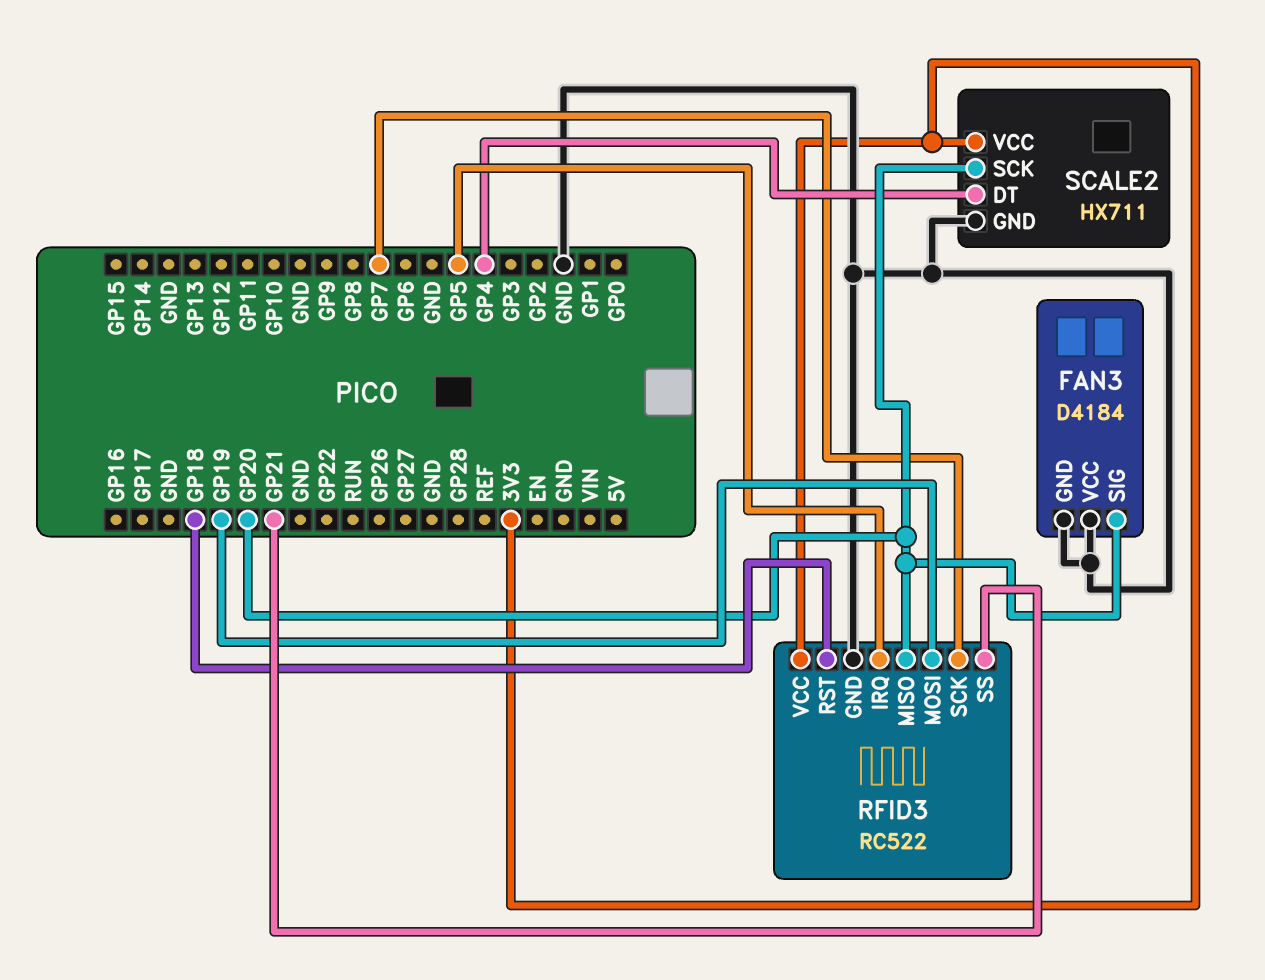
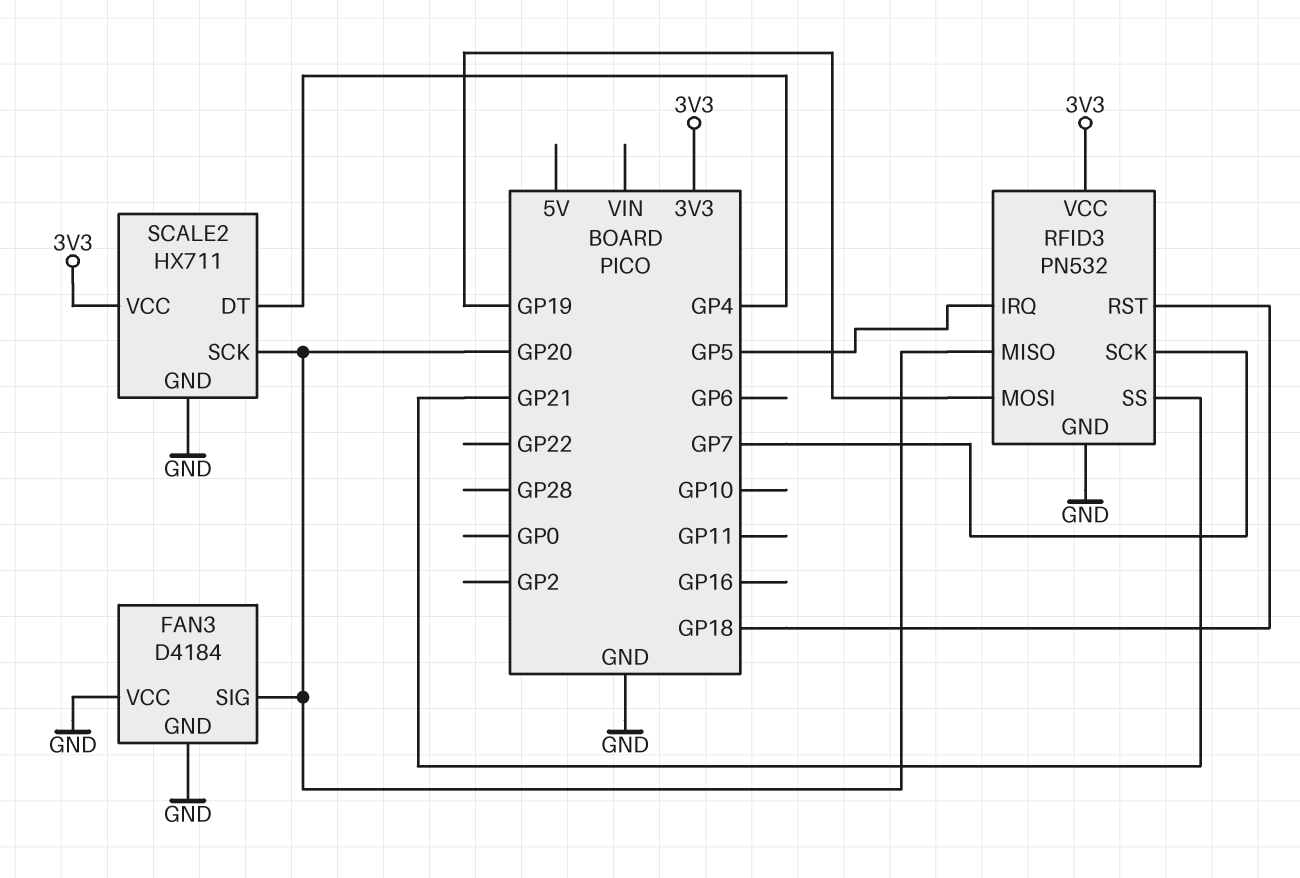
RFID3: RC522 -> PN532

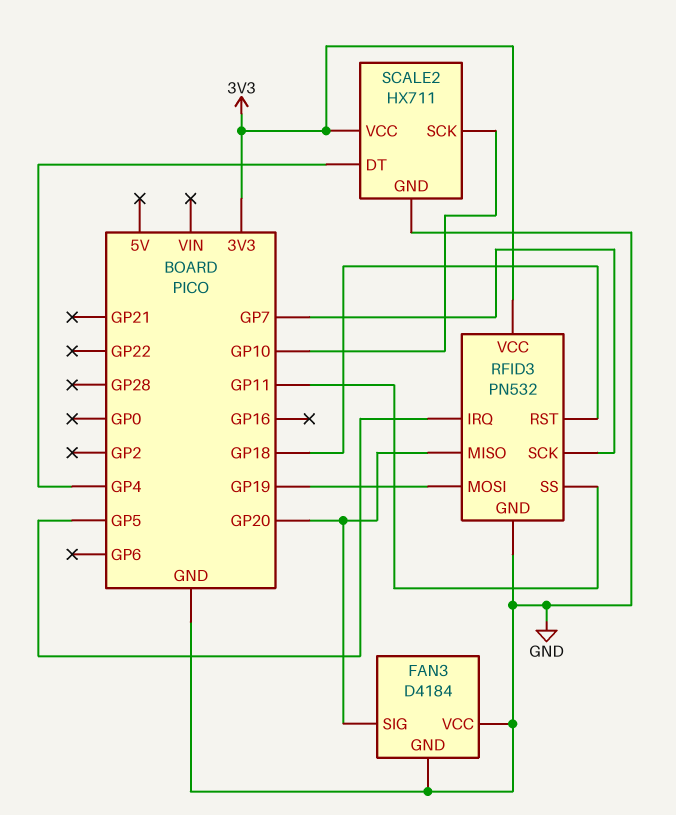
RFID3 pin SS: GP21 -> GP11
SCALE2 pin SCK: GP20 -> GP10

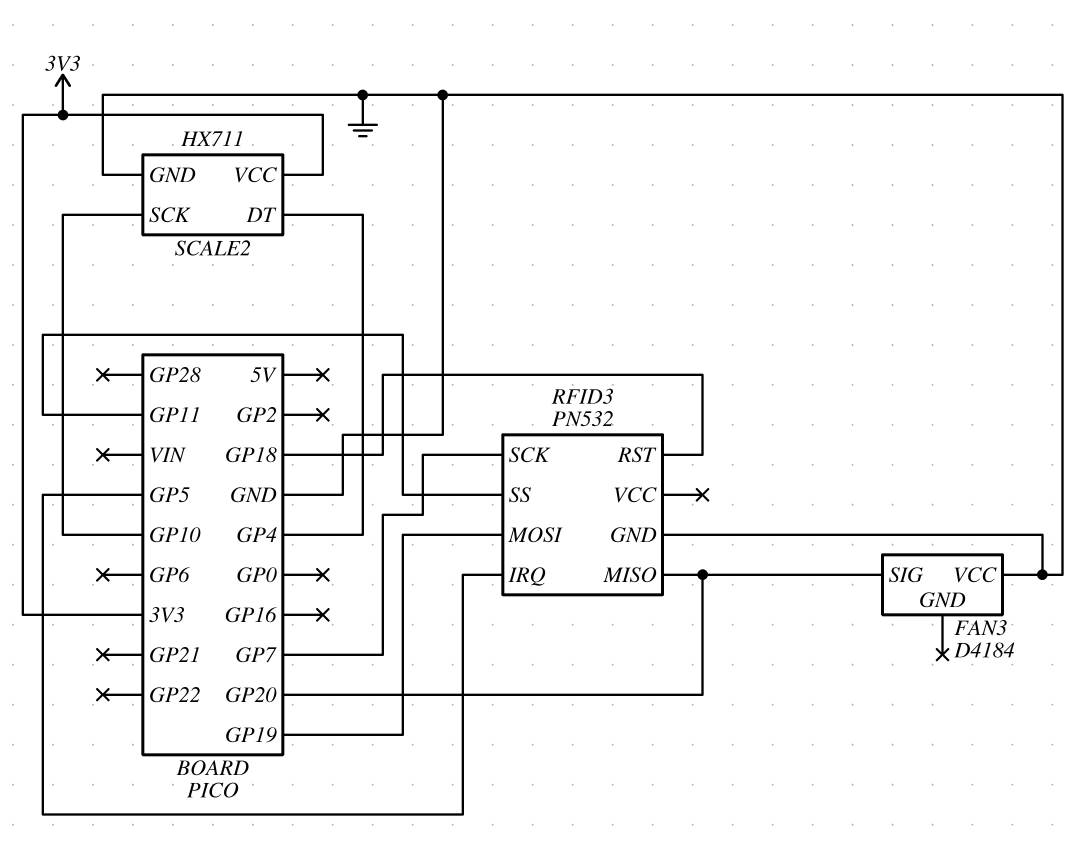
FAN3 pin GND: GND -> none
RFID3 pin VCC: 3V3 -> none

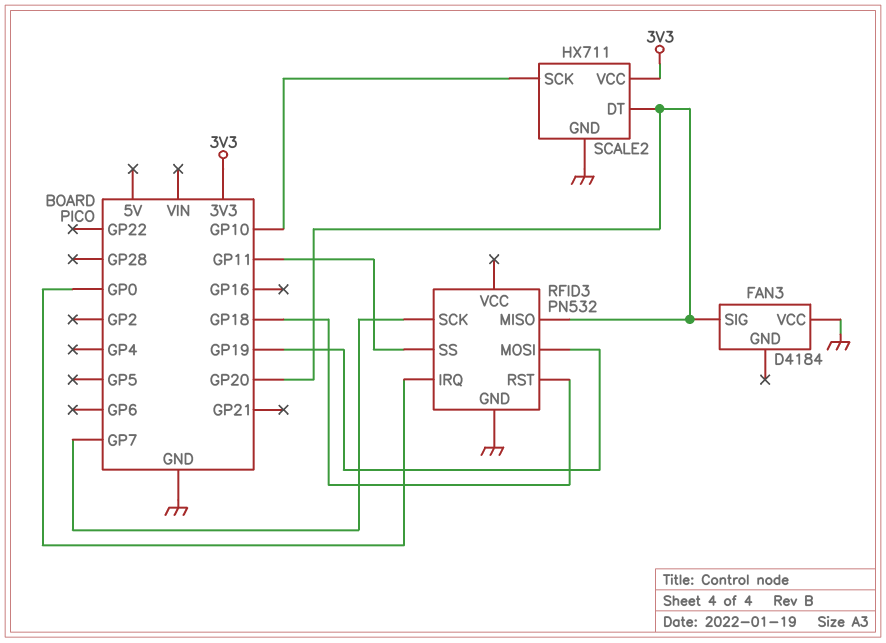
RFID3 pin IRQ: GP5 -> GP0
SCALE2 pin DT: GP4 -> GP20

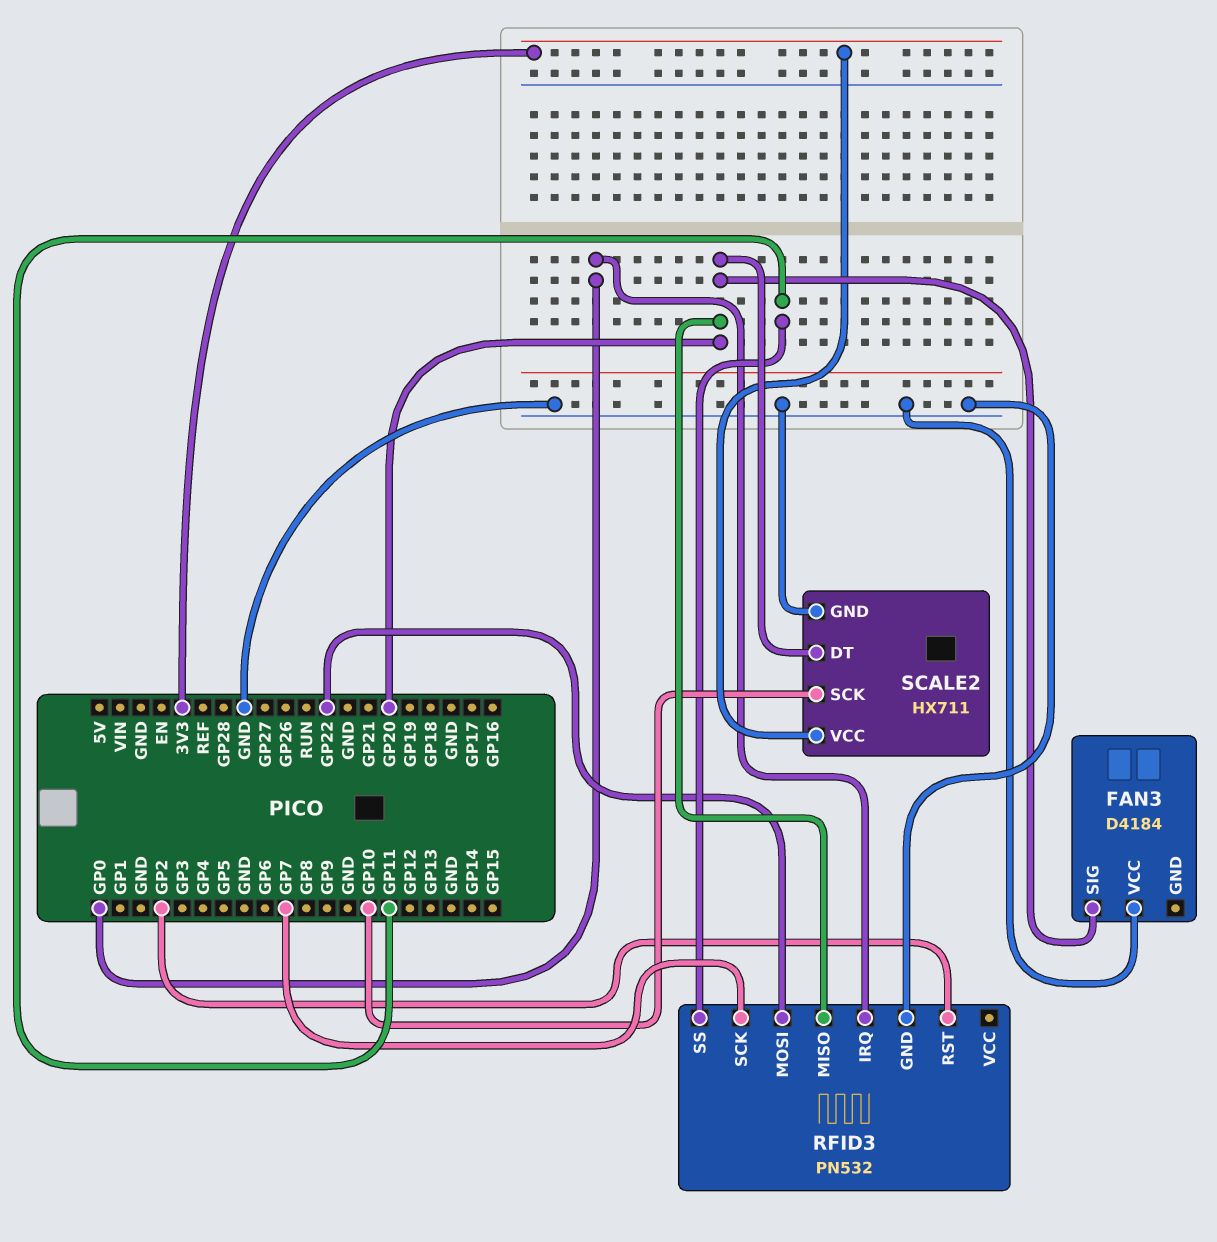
RFID3 pin MOSI: GP19 -> GP22
RFID3 pin RST: GP18 -> GP2

